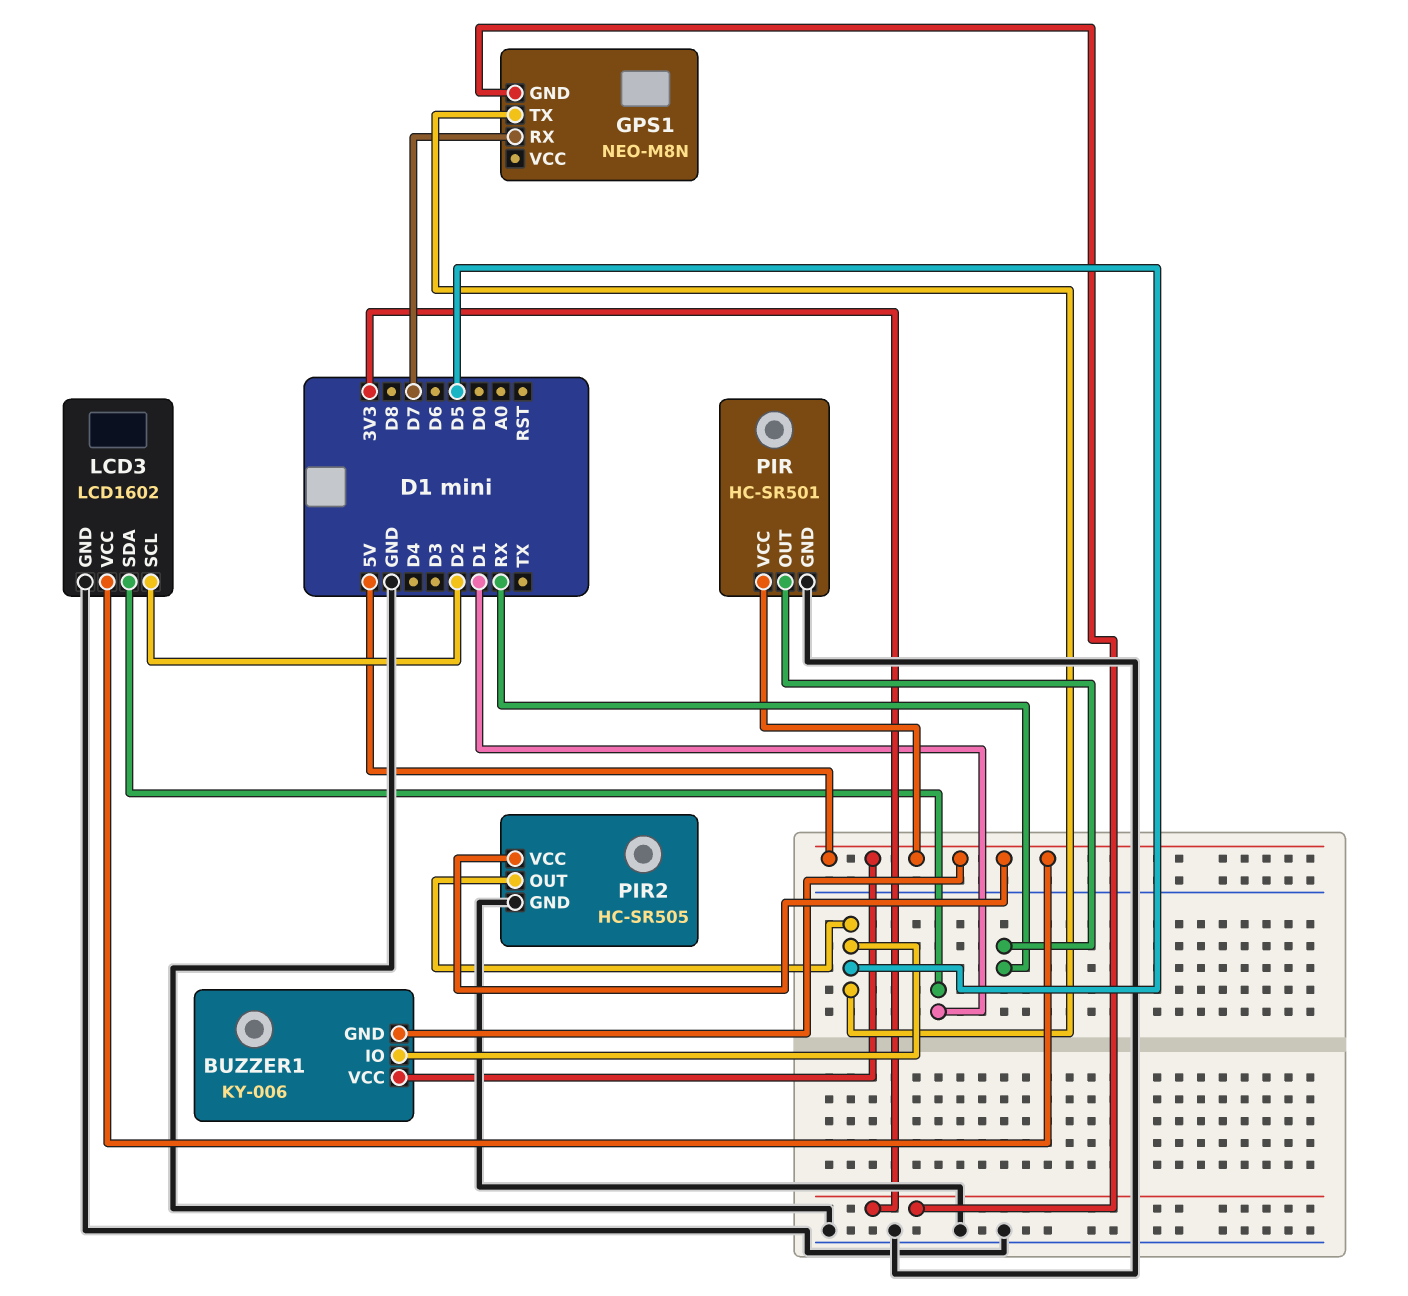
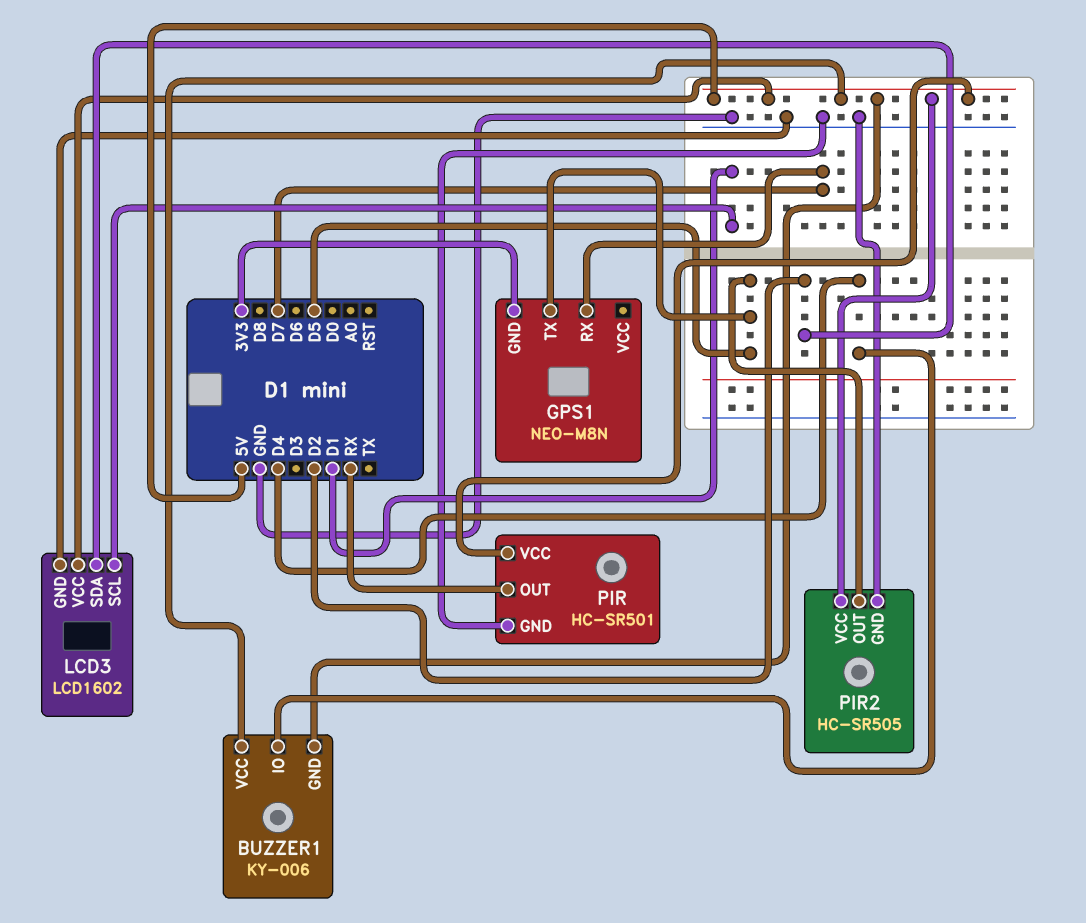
BUZZER1 pin IO: D5 -> D4
LCD3 pin SCL: D2 -> D1
LCD3 pin SDA: D1 -> D2

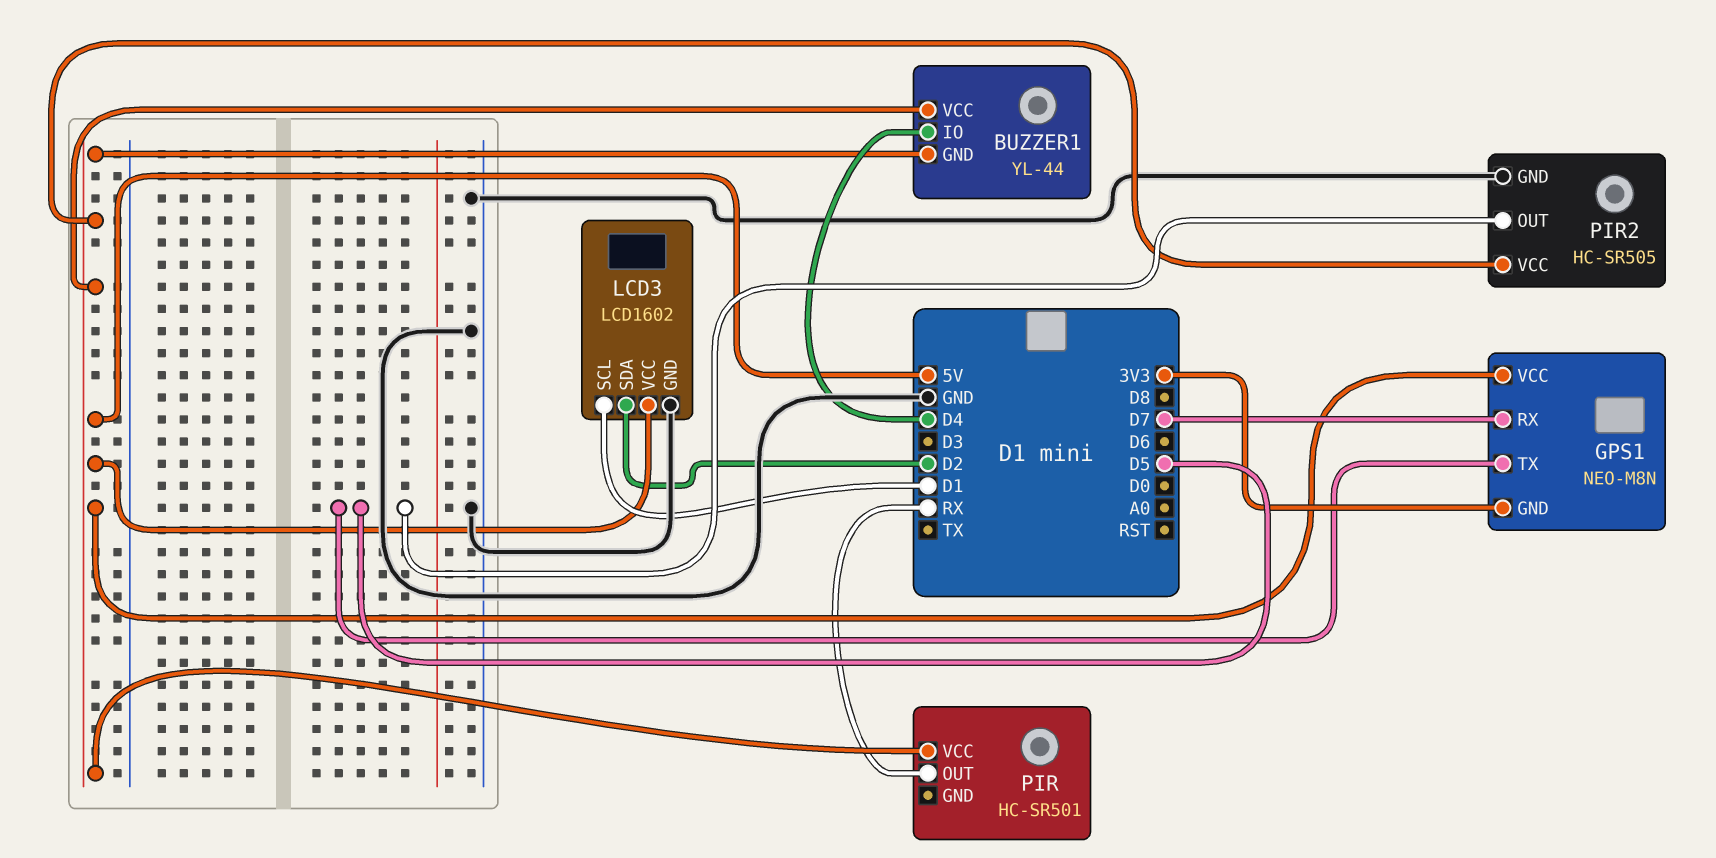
BUZZER1: KY-006 -> YL-44
GPS1 pin VCC: none -> 5V
PIR pin GND: GND -> none

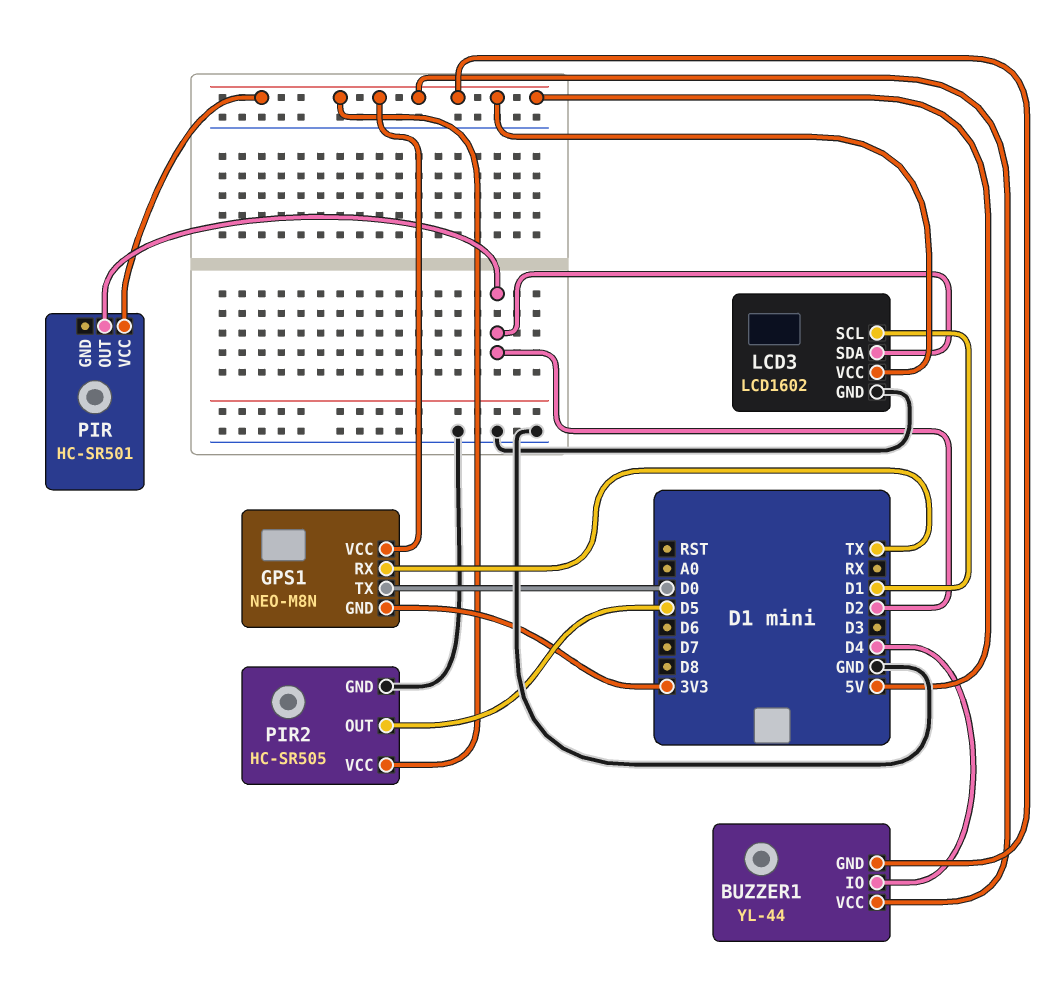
GPS1 pin RX: D7 -> TX
GPS1 pin TX: D5 -> D0
PIR pin OUT: RX -> D2

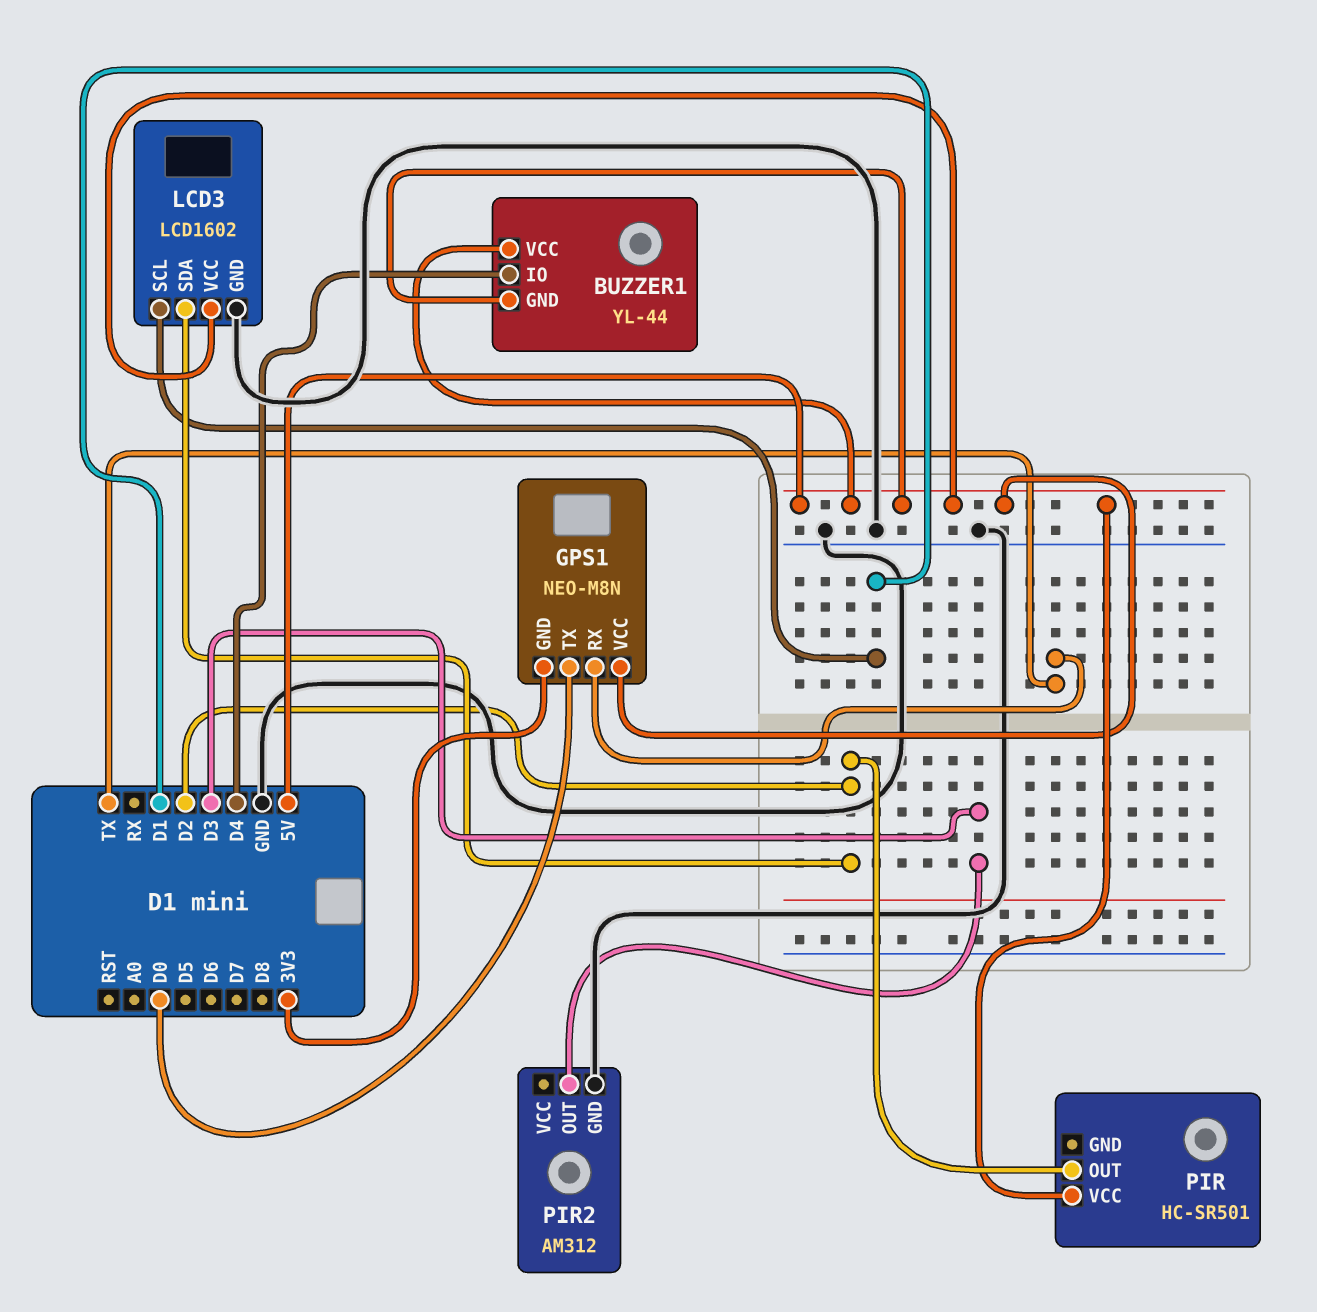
PIR2: HC-SR505 -> AM312
PIR2 pin OUT: D5 -> D3
PIR2 pin VCC: 5V -> none

